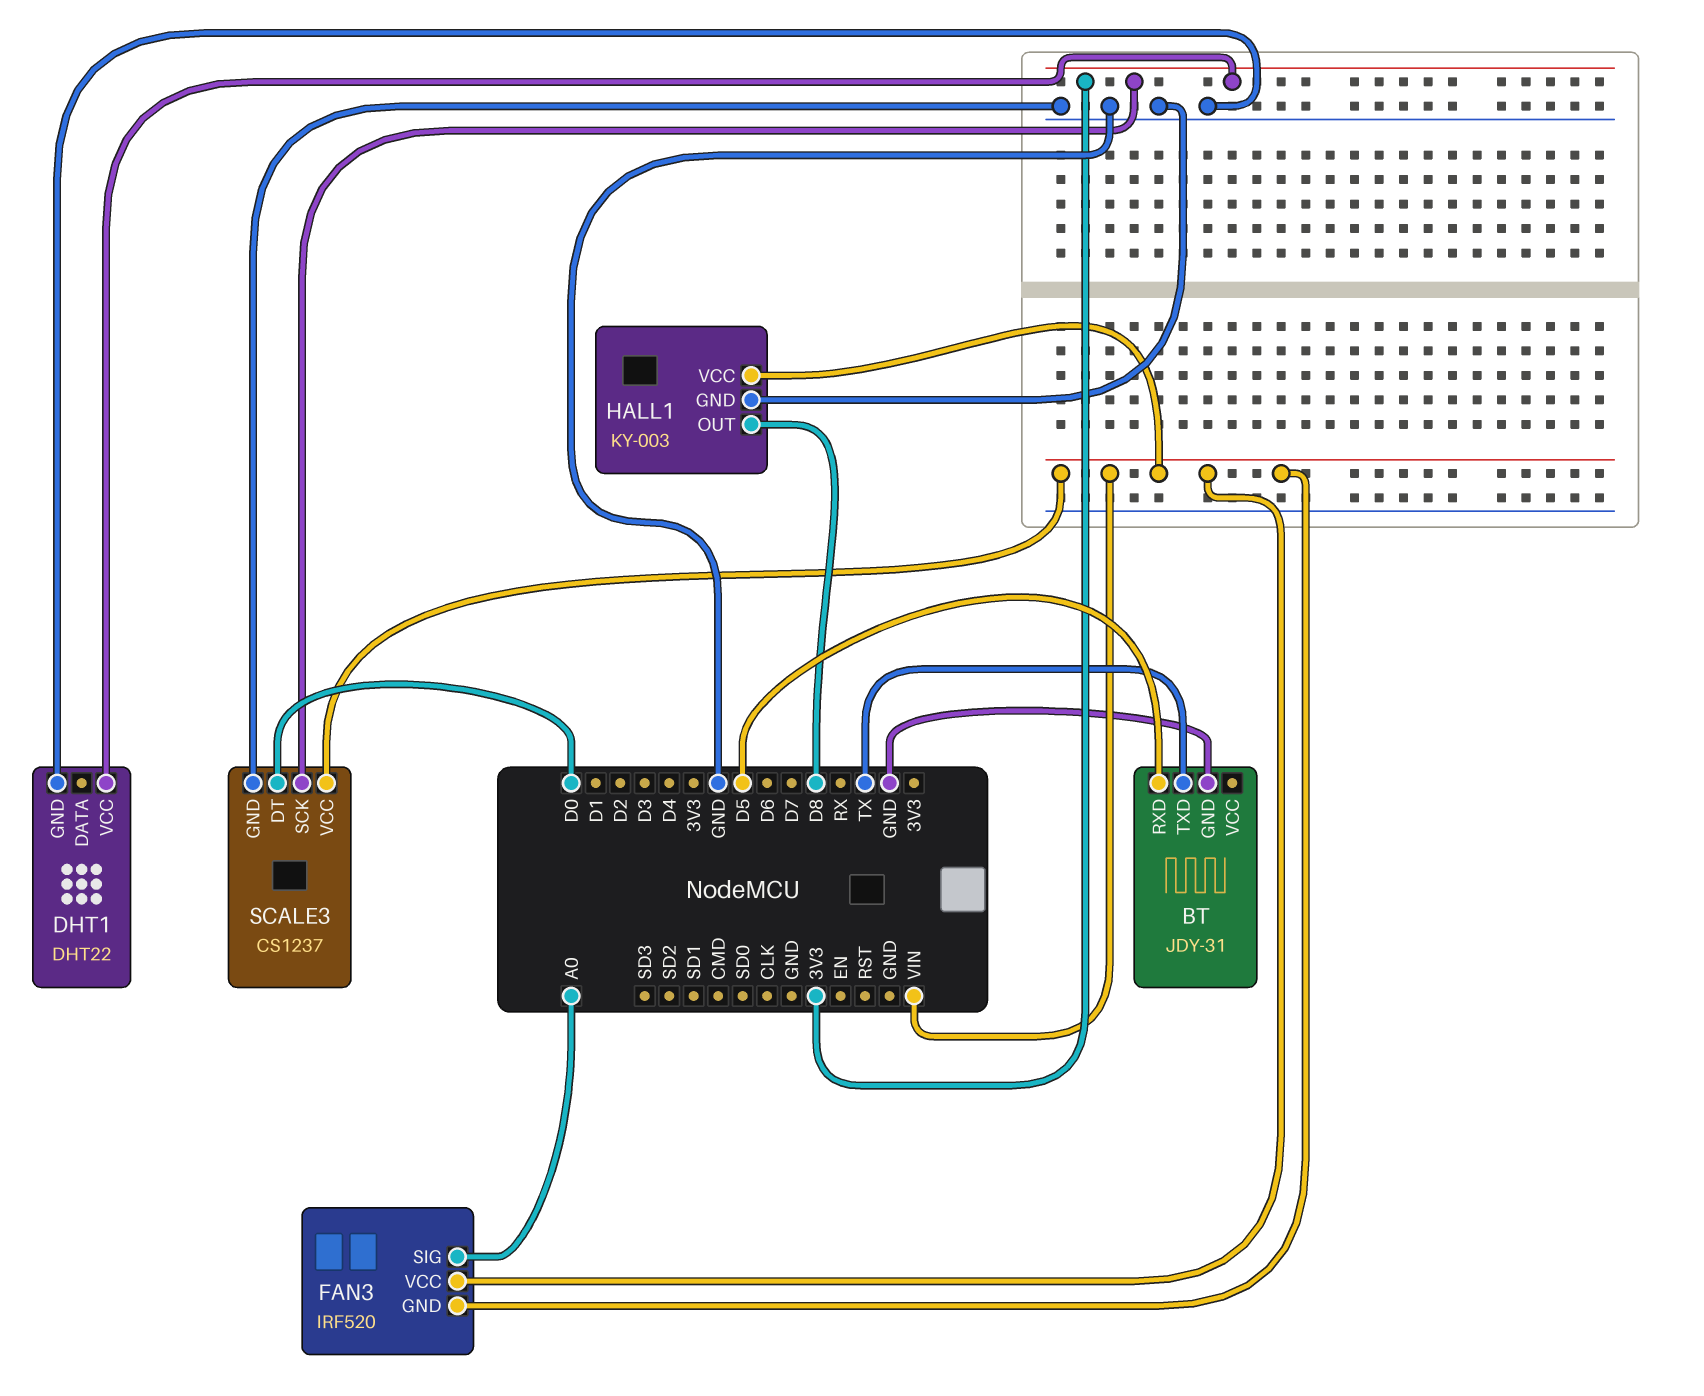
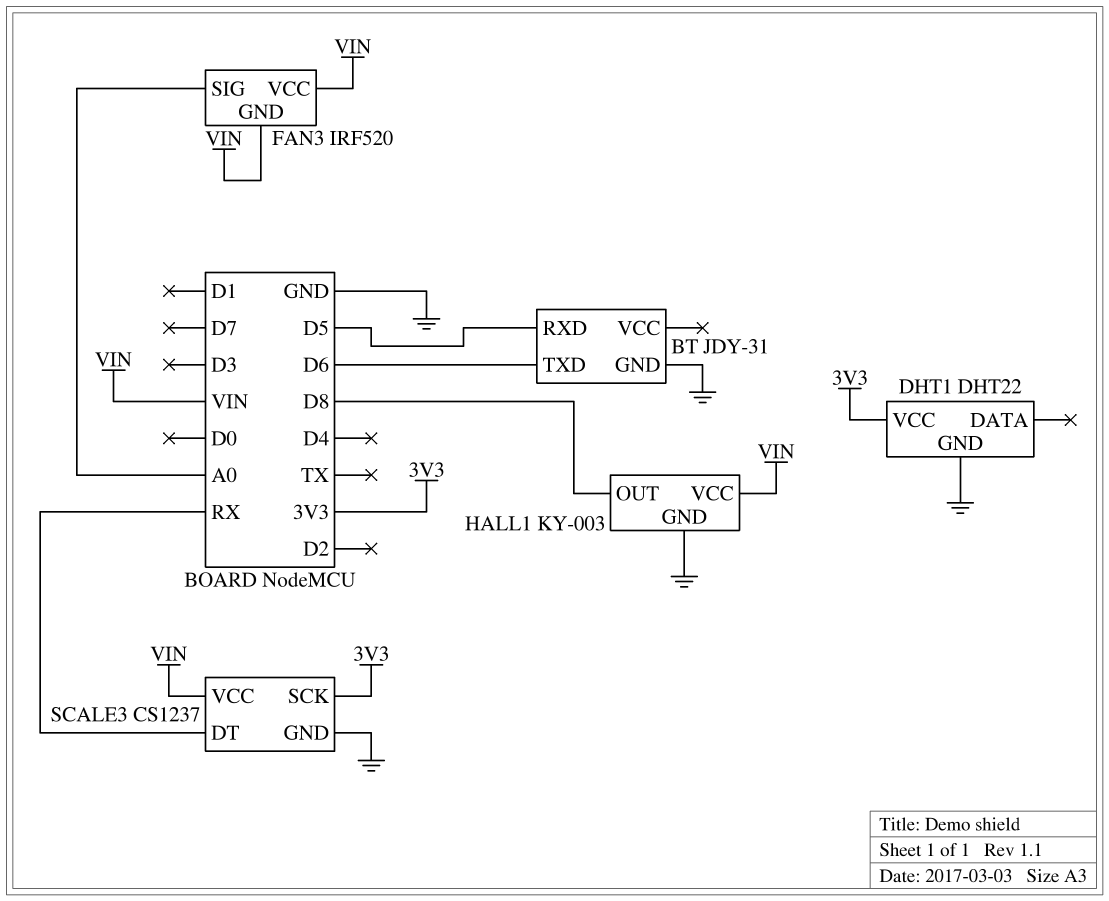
BT pin TXD: TX -> D6
SCALE3 pin DT: D0 -> RX

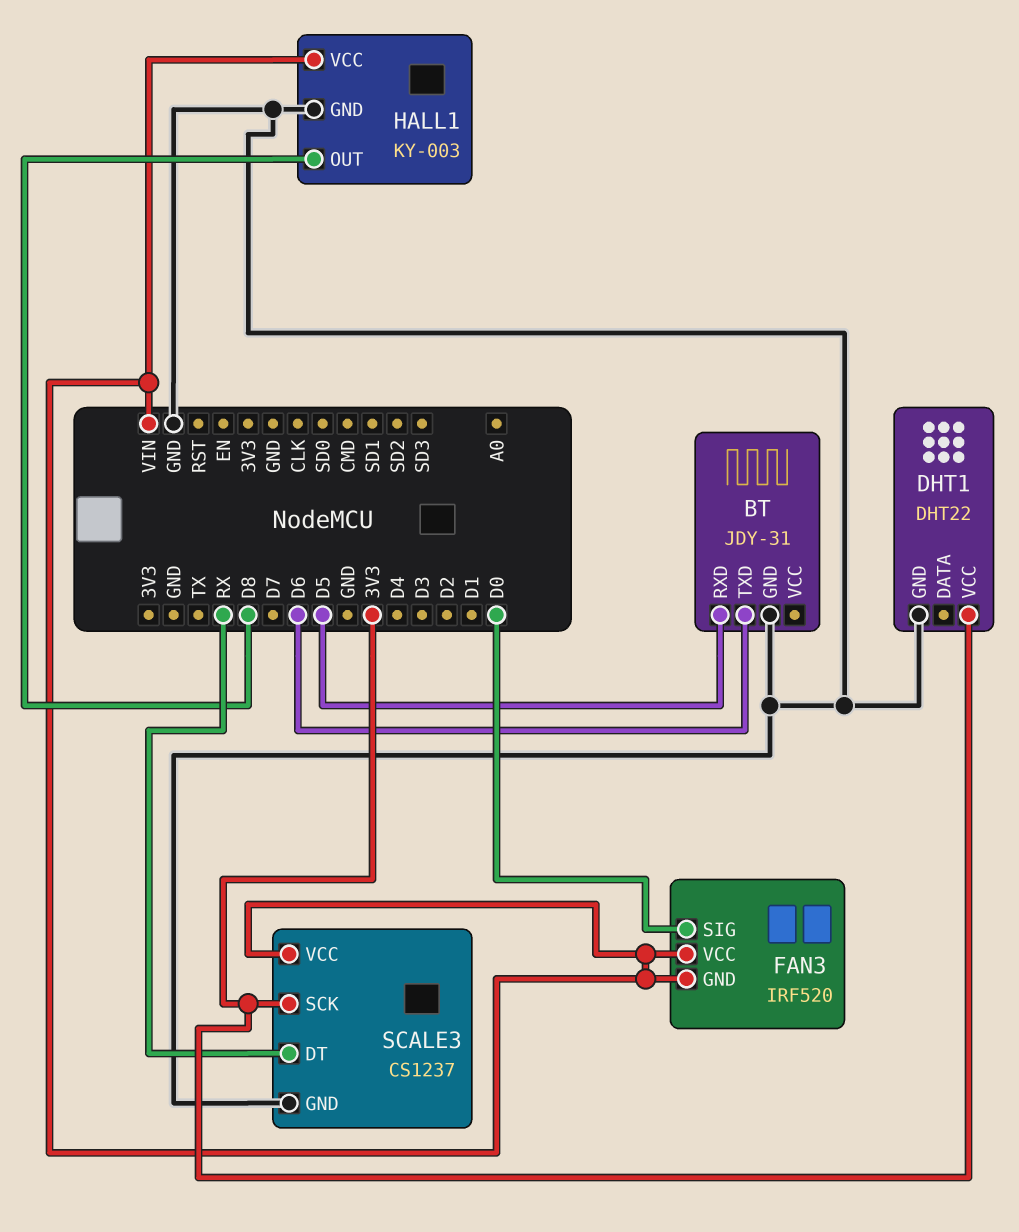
FAN3 pin SIG: A0 -> D0

